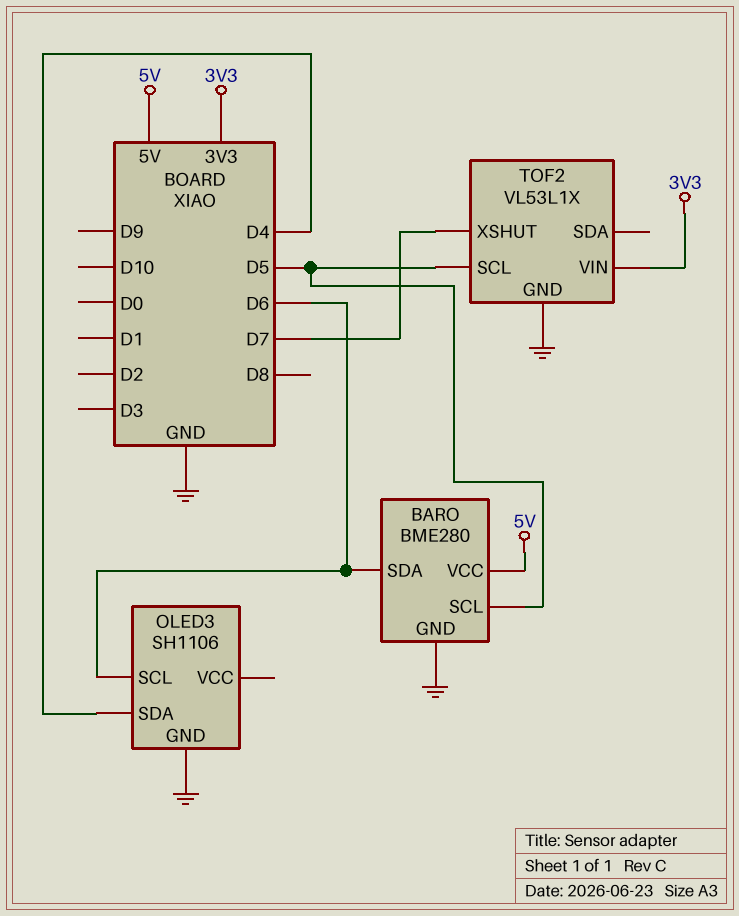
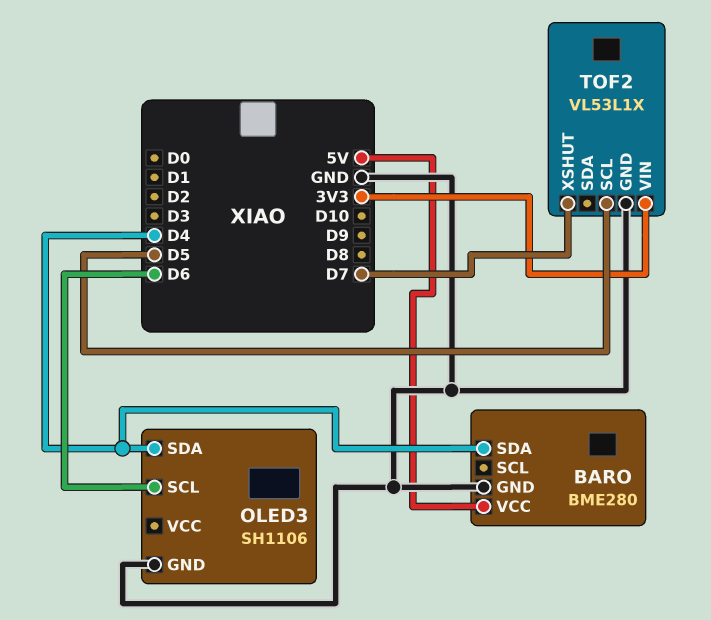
BARO pin SCL: D5 -> none
BARO pin SDA: D6 -> D4

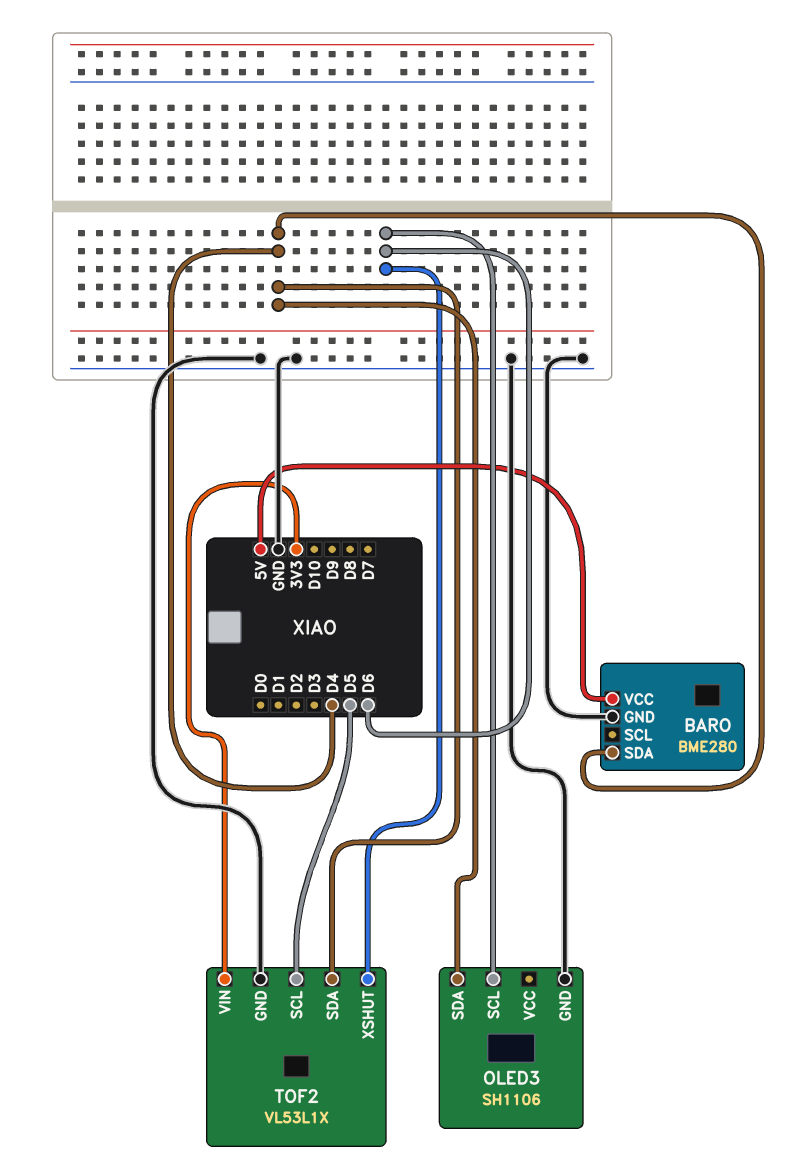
TOF2 pin SDA: none -> D4
TOF2 pin XSHUT: D7 -> D6

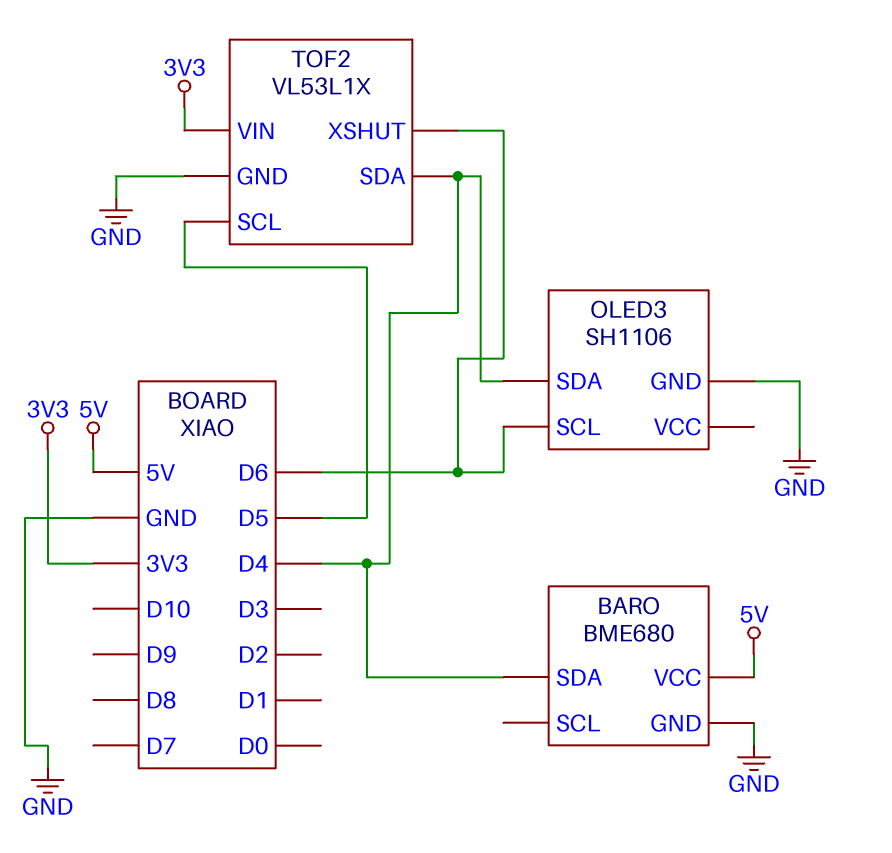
BARO: BME280 -> BME680

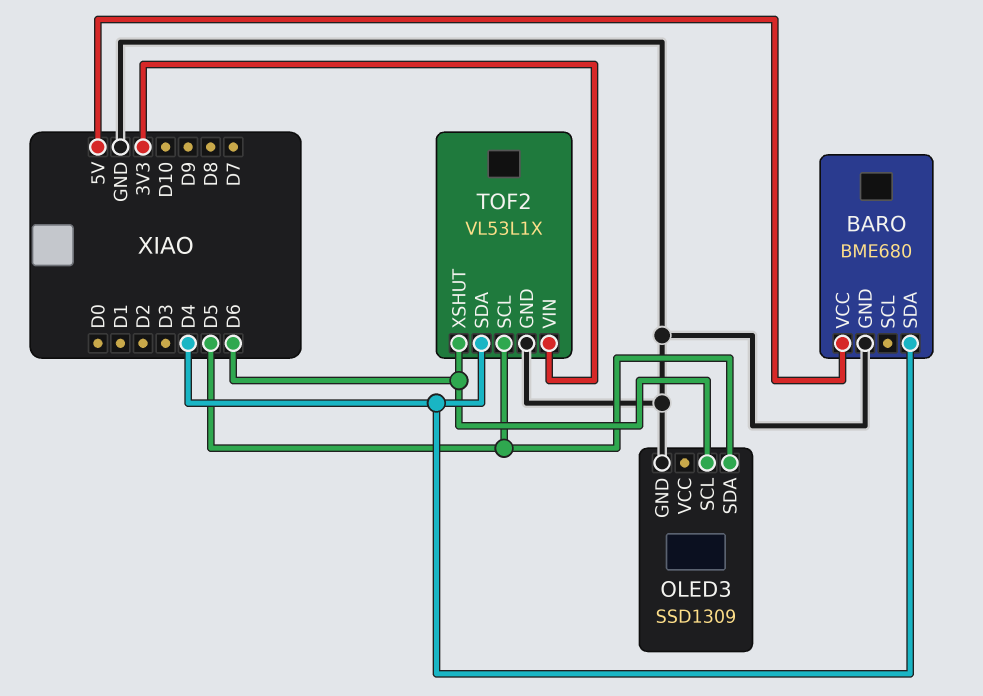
OLED3: SH1106 -> SSD1309
OLED3 pin SDA: D4 -> D5

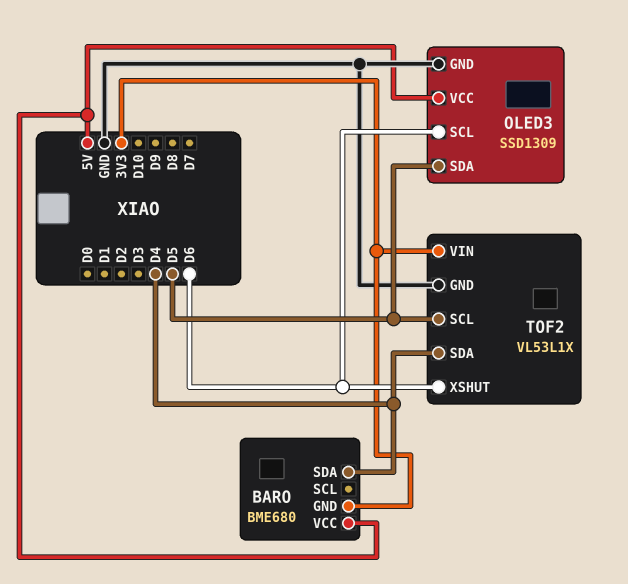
BARO pin GND: GND -> 3V3
OLED3 pin VCC: none -> 5V

